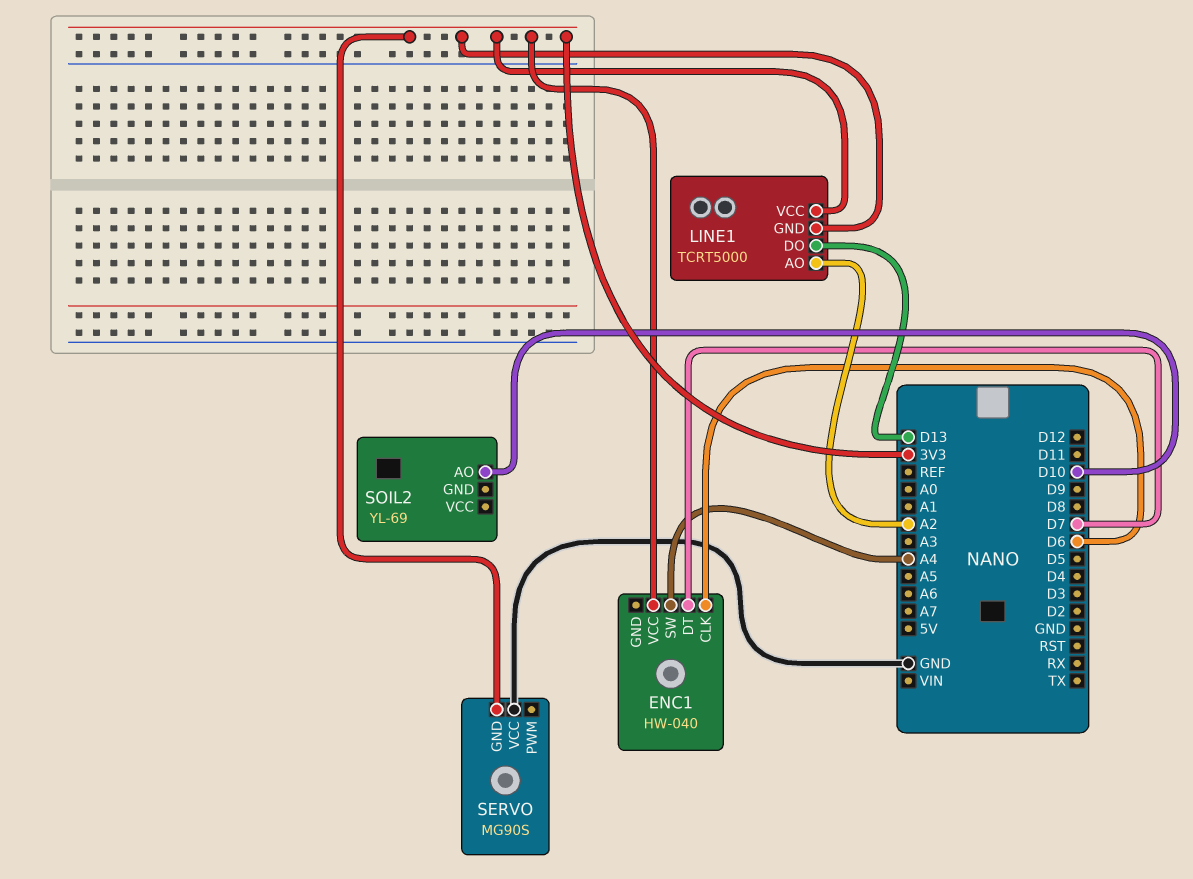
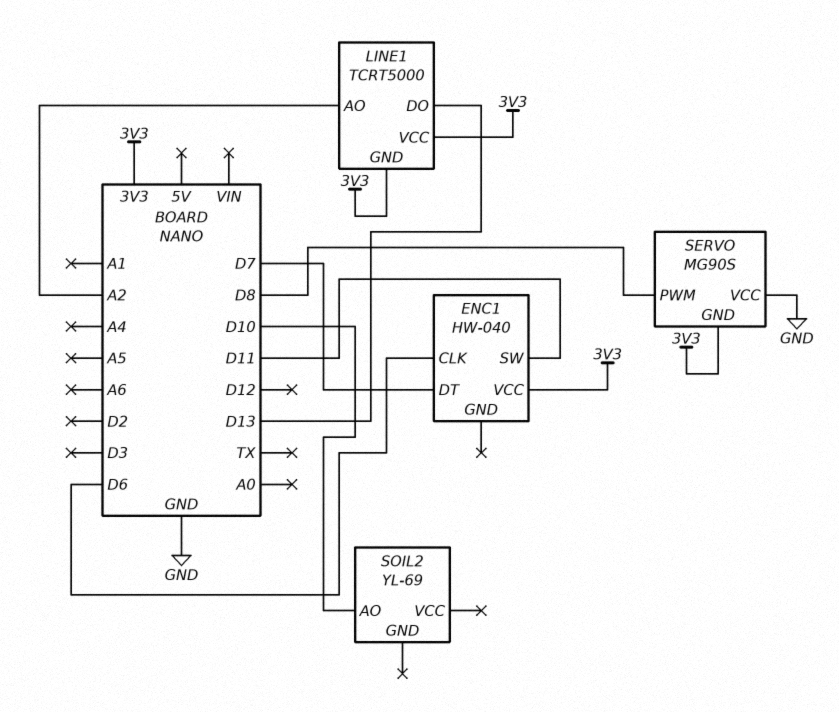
ENC1 pin SW: A4 -> D11
SERVO pin PWM: none -> D8

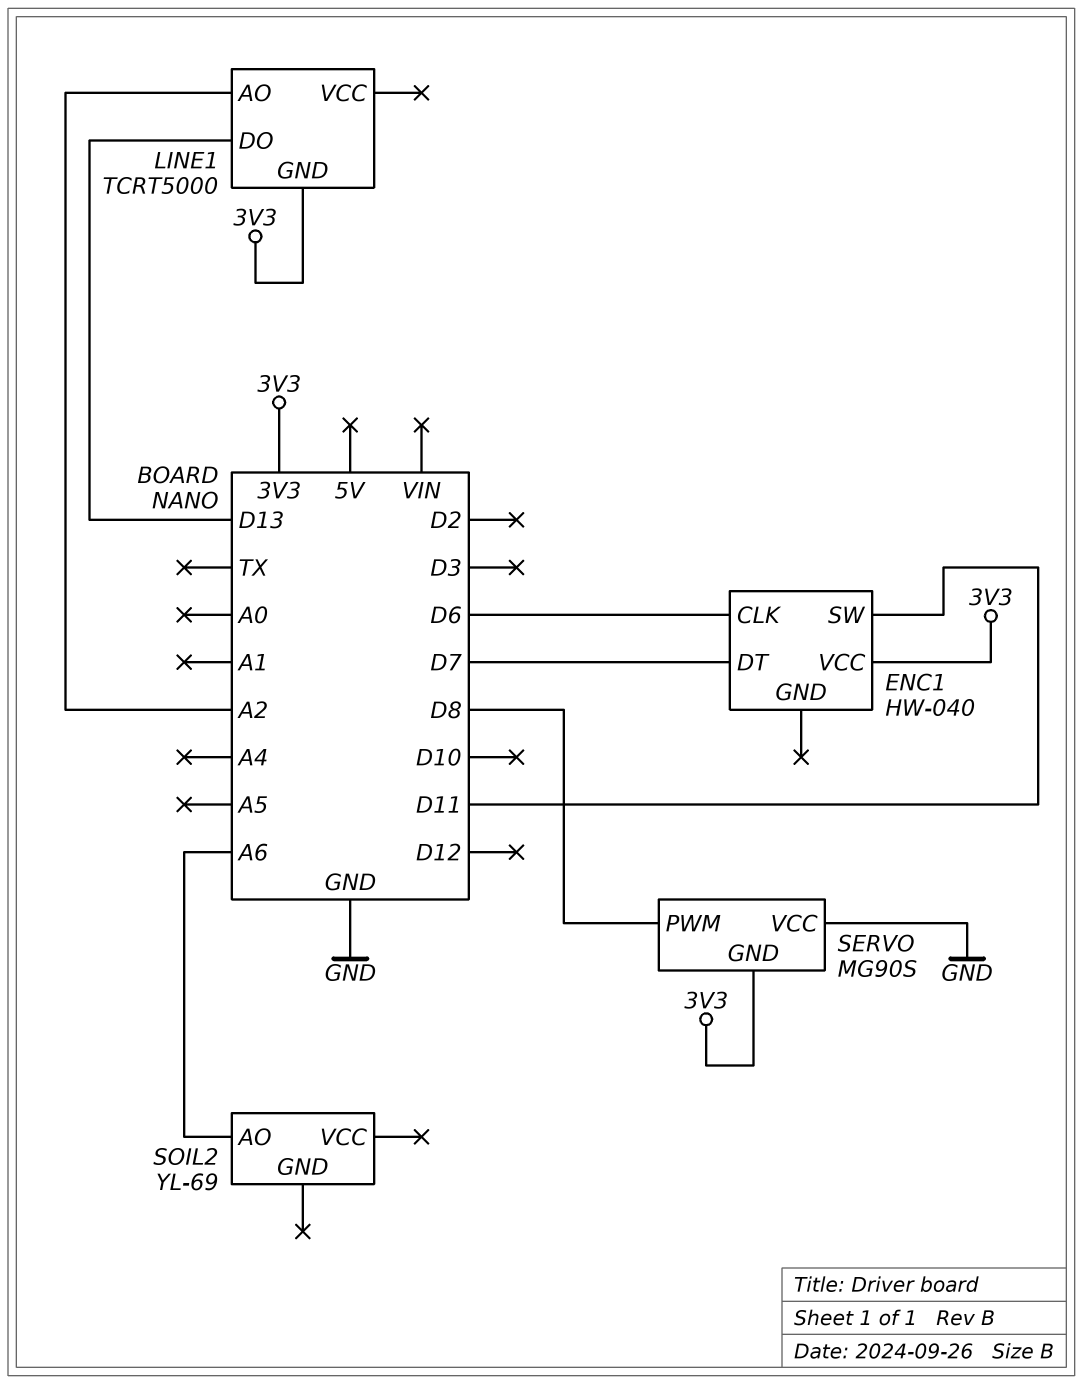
LINE1 pin VCC: 3V3 -> none
SOIL2 pin AO: D10 -> A6

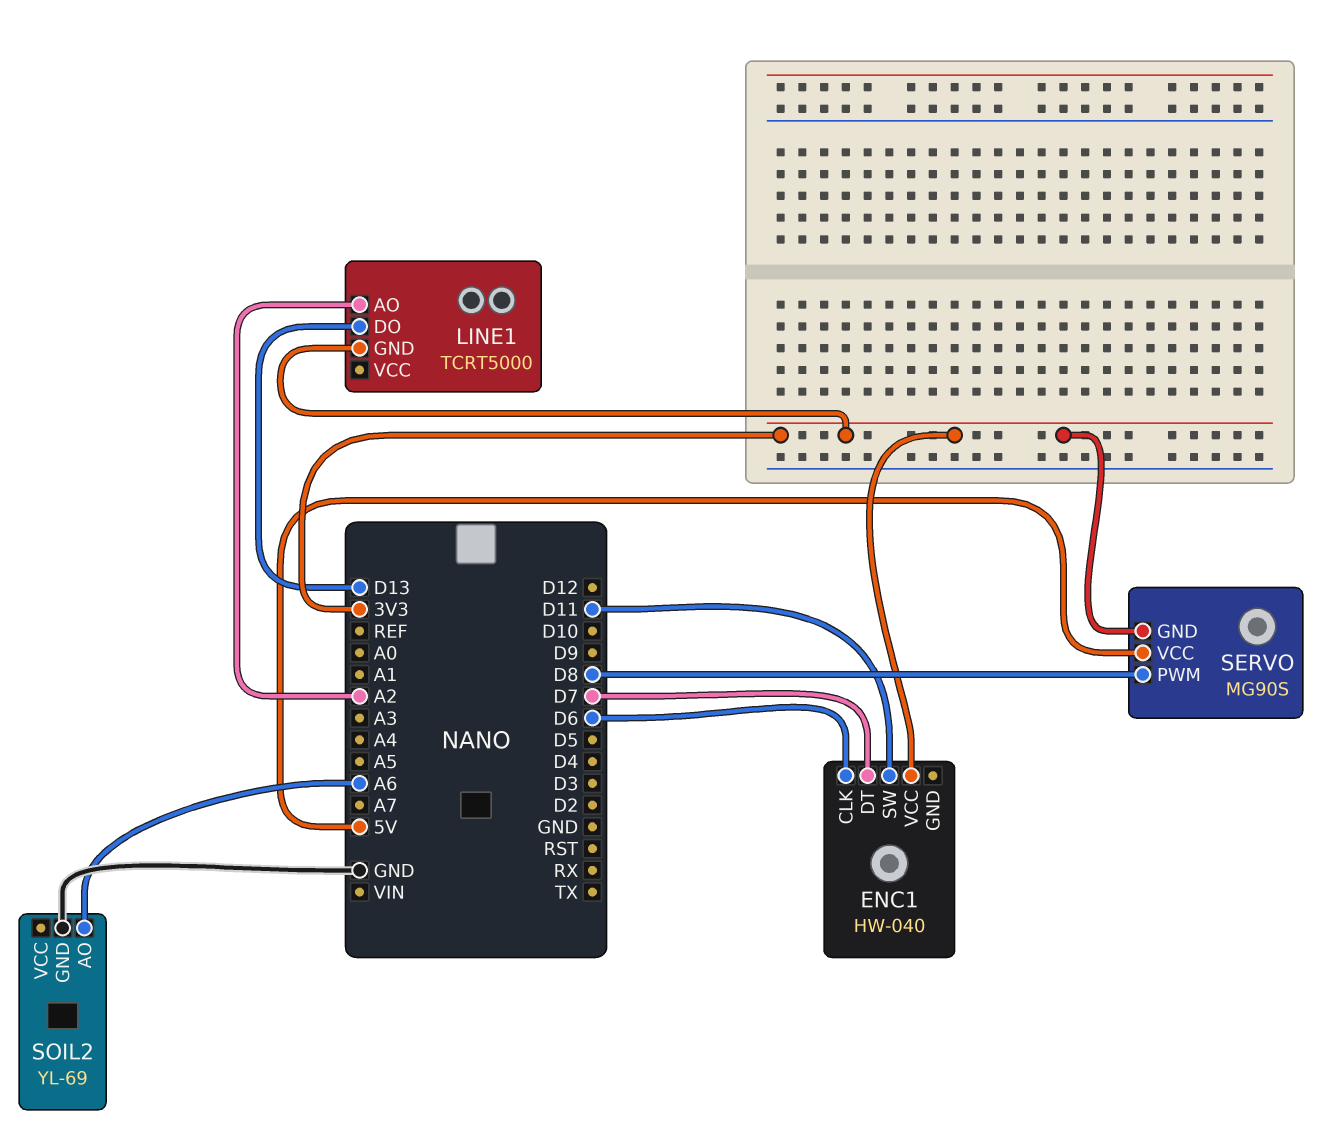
SERVO pin VCC: GND -> 5V
SOIL2 pin GND: none -> GND

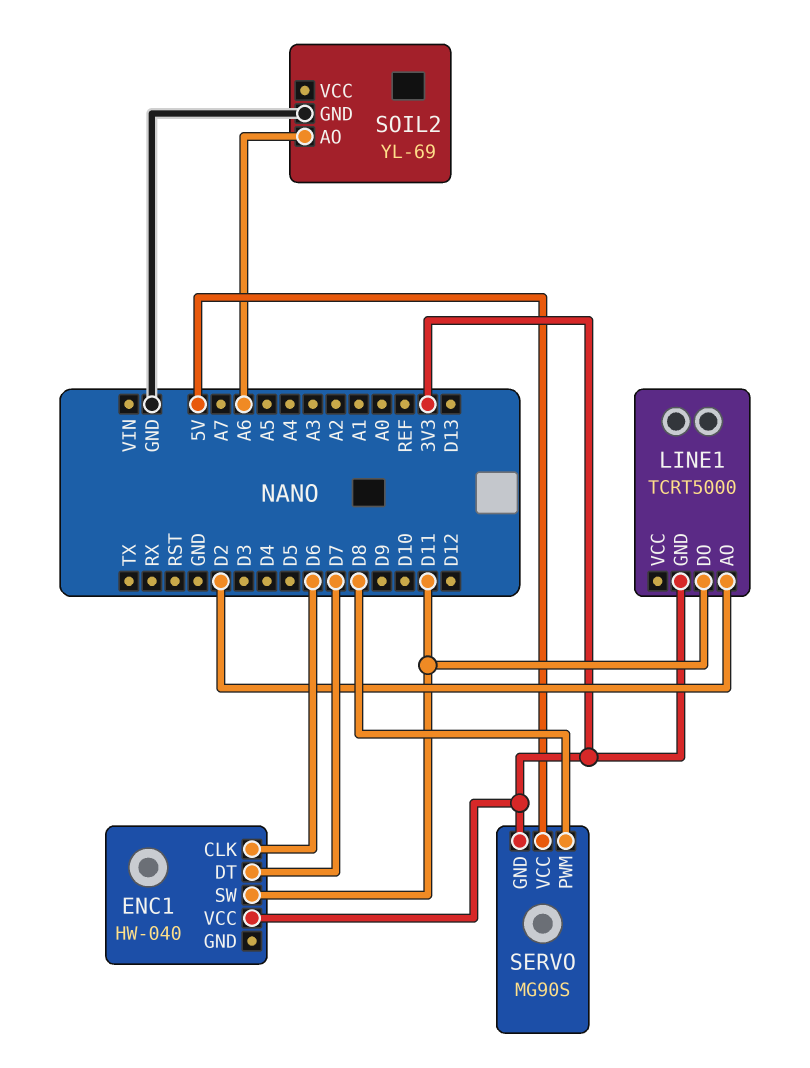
LINE1 pin AO: A2 -> D2
LINE1 pin DO: D13 -> D11

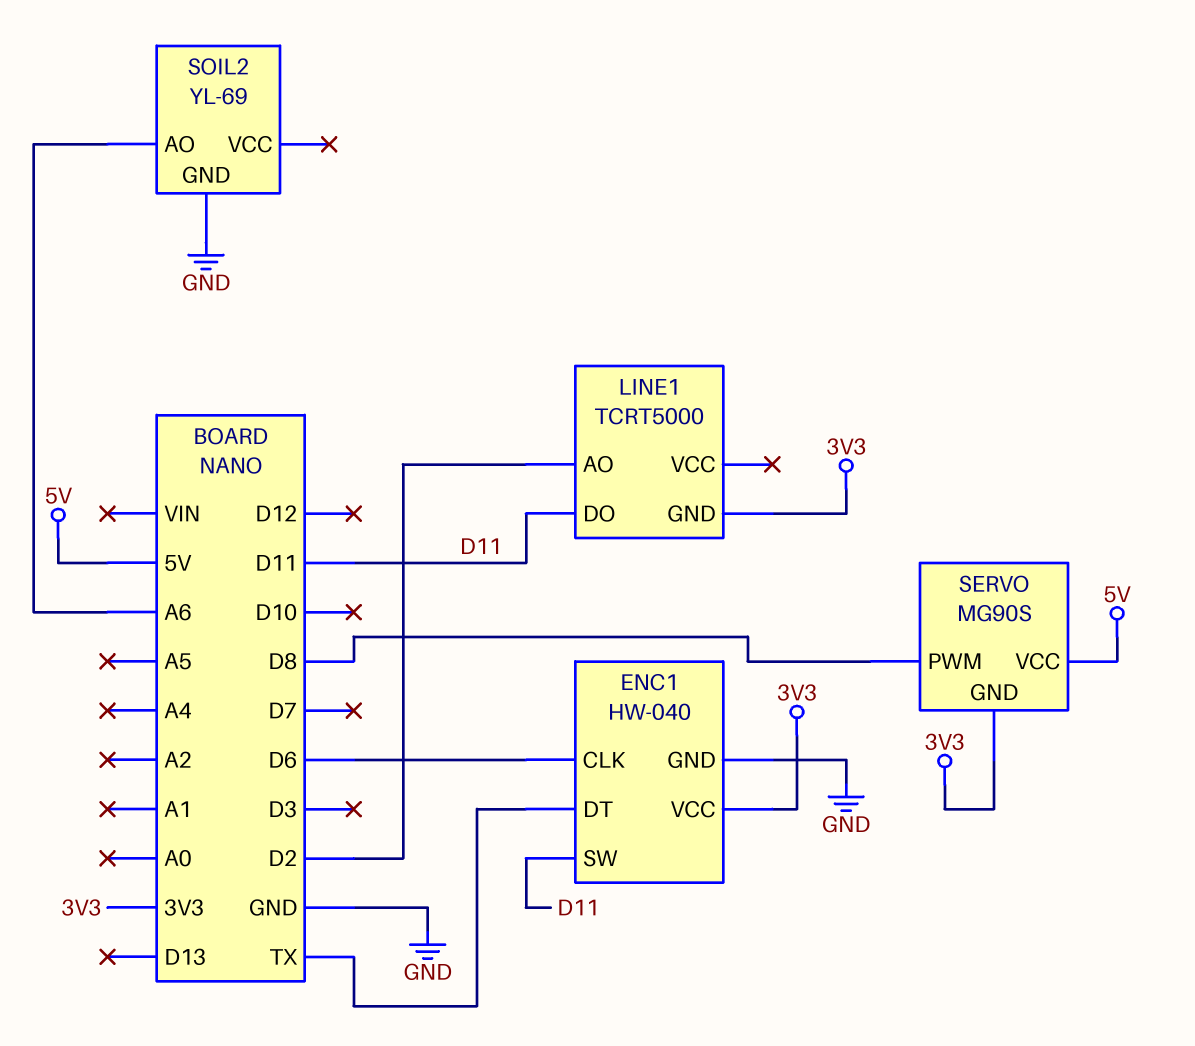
ENC1 pin DT: D7 -> TX
ENC1 pin GND: none -> GND

